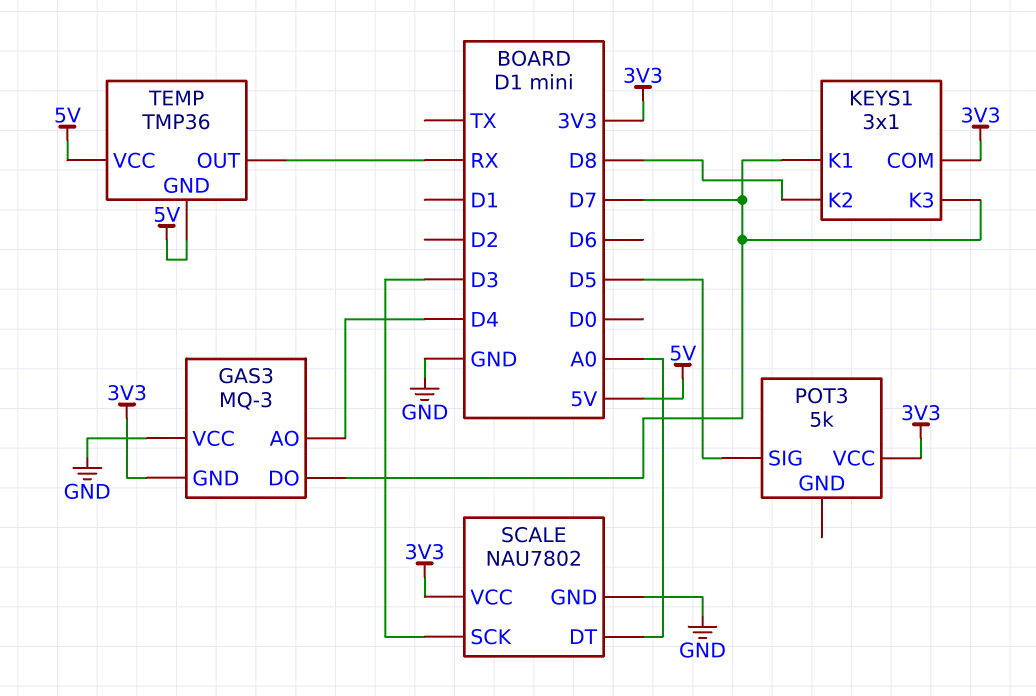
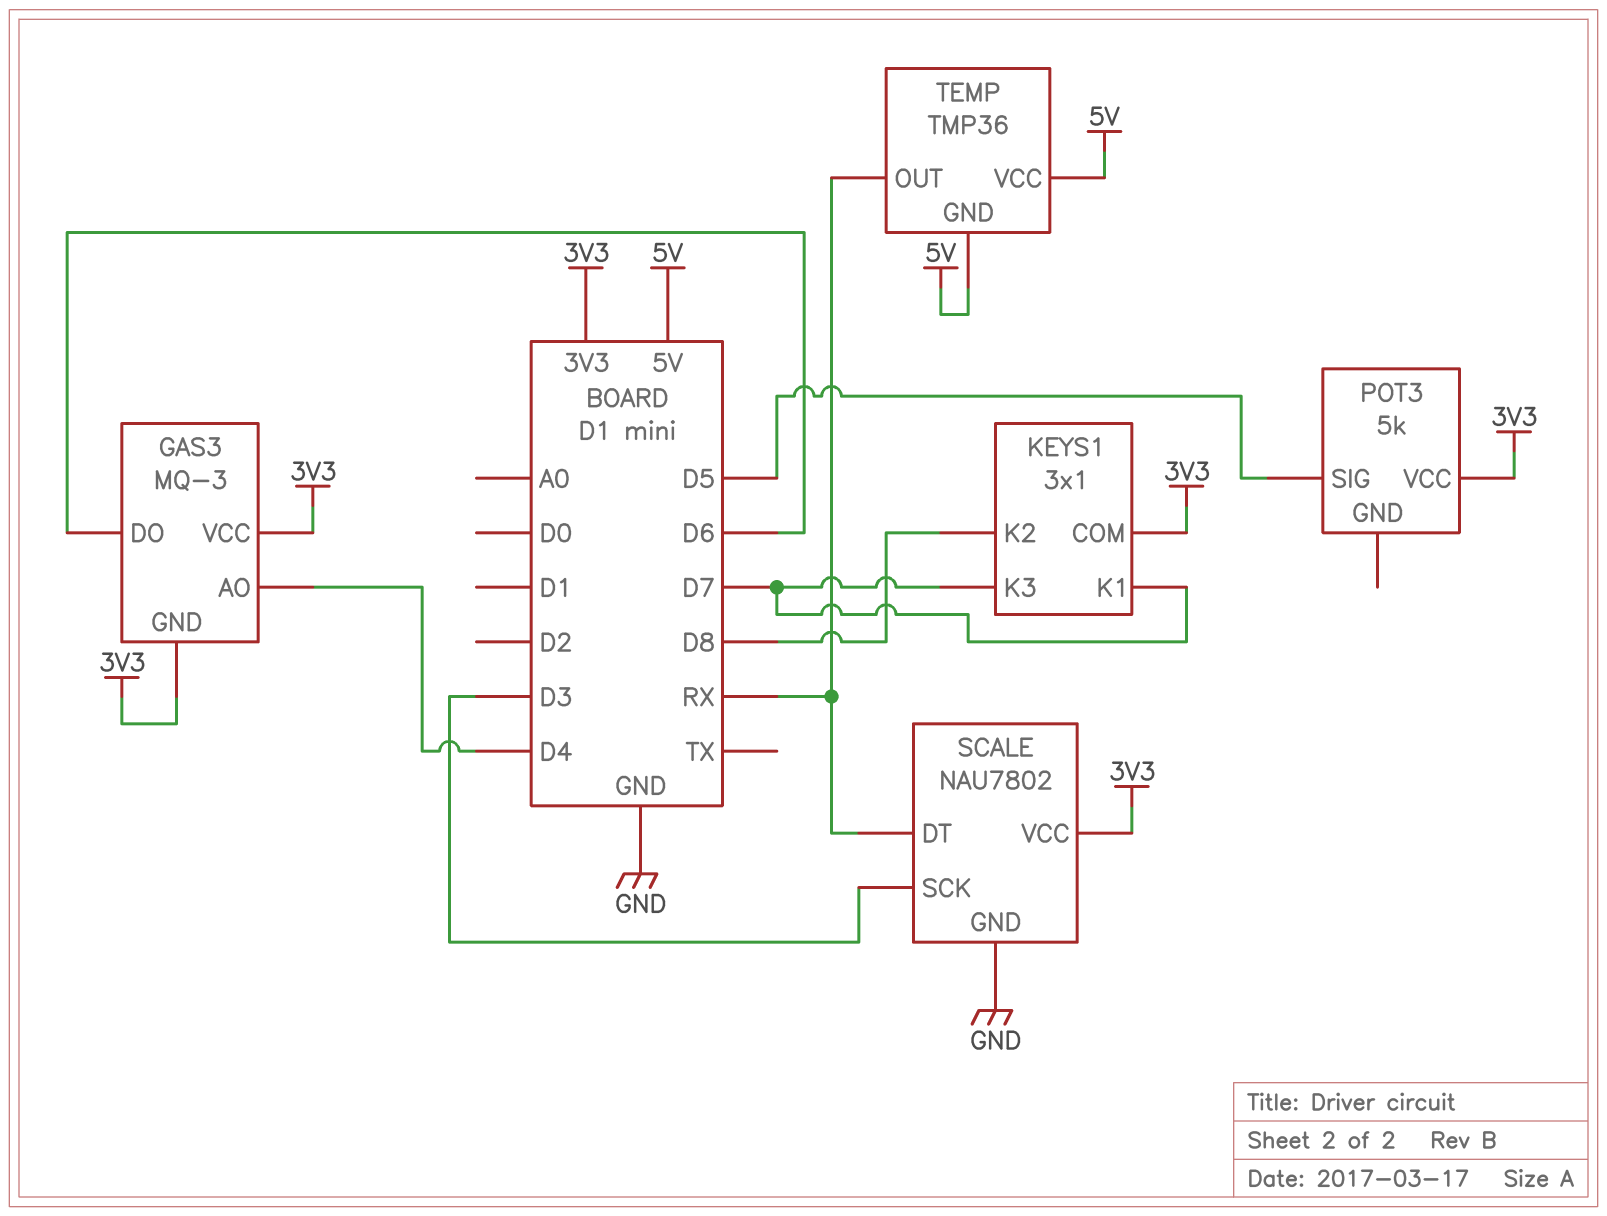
GAS3 pin DO: D7 -> D6
GAS3 pin VCC: GND -> 3V3
SCALE pin DT: A0 -> RX

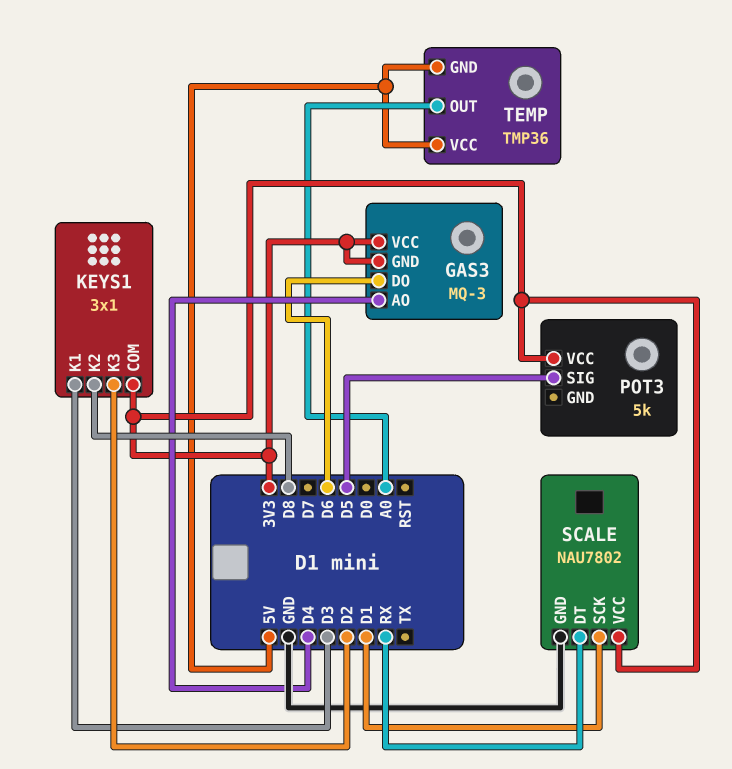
KEYS1 pin K1: D7 -> D3
KEYS1 pin K3: D7 -> D2
SCALE pin SCK: D3 -> D1
TEMP pin OUT: RX -> A0

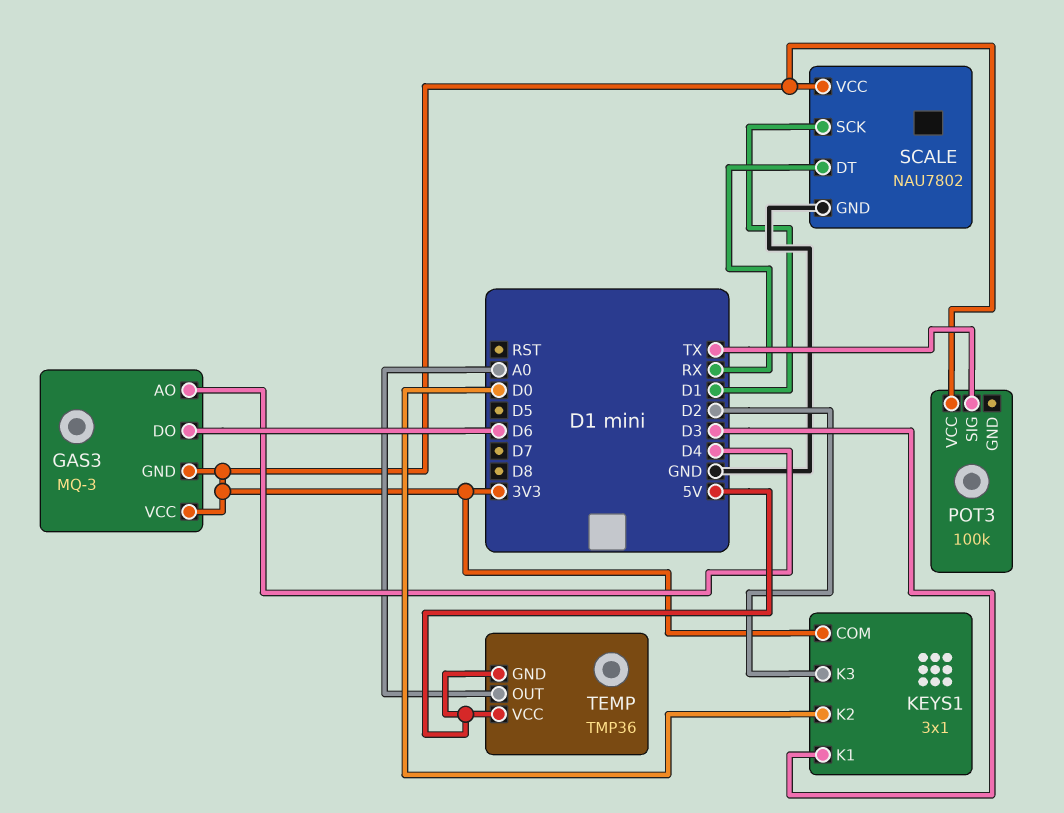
KEYS1 pin K2: D8 -> D0
POT3: 5k -> 100k
POT3 pin SIG: D5 -> TX

